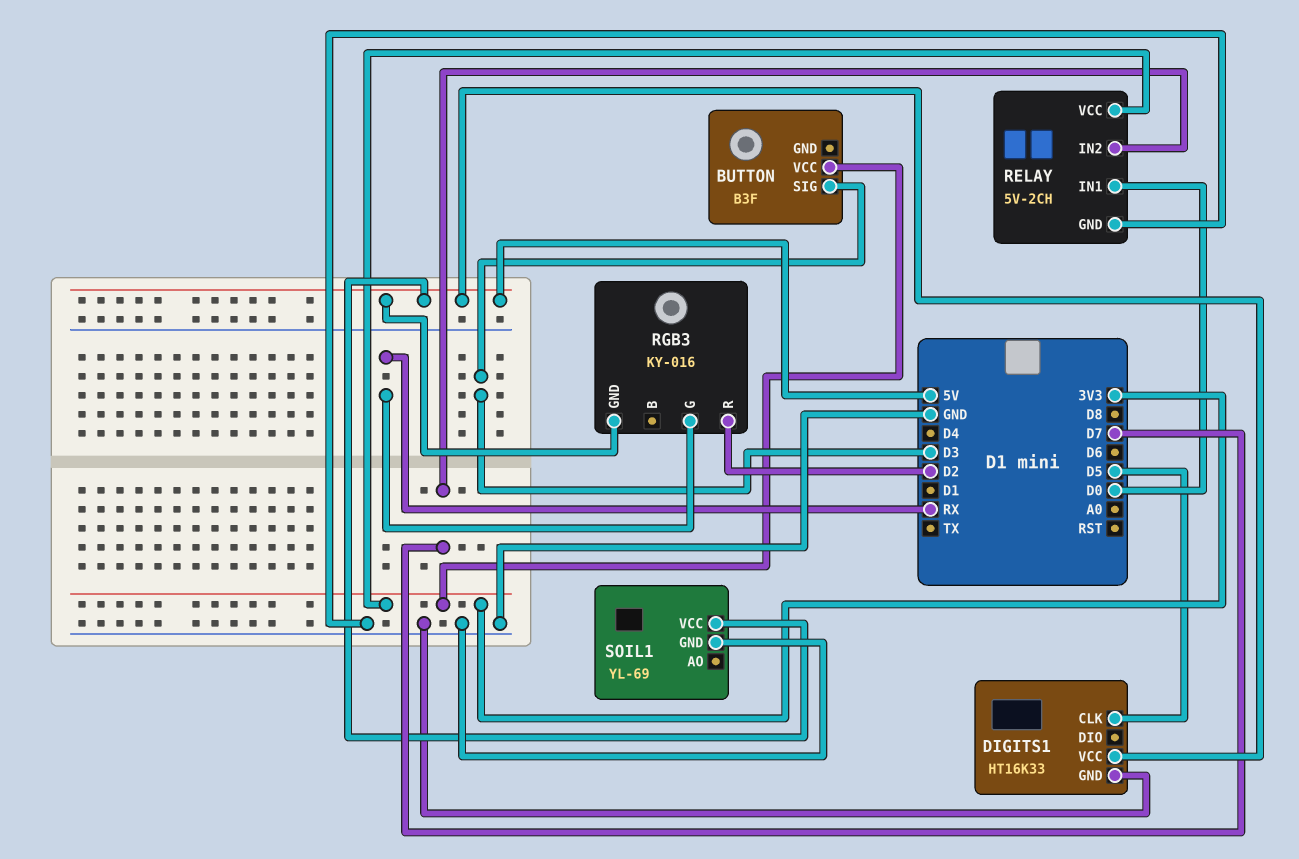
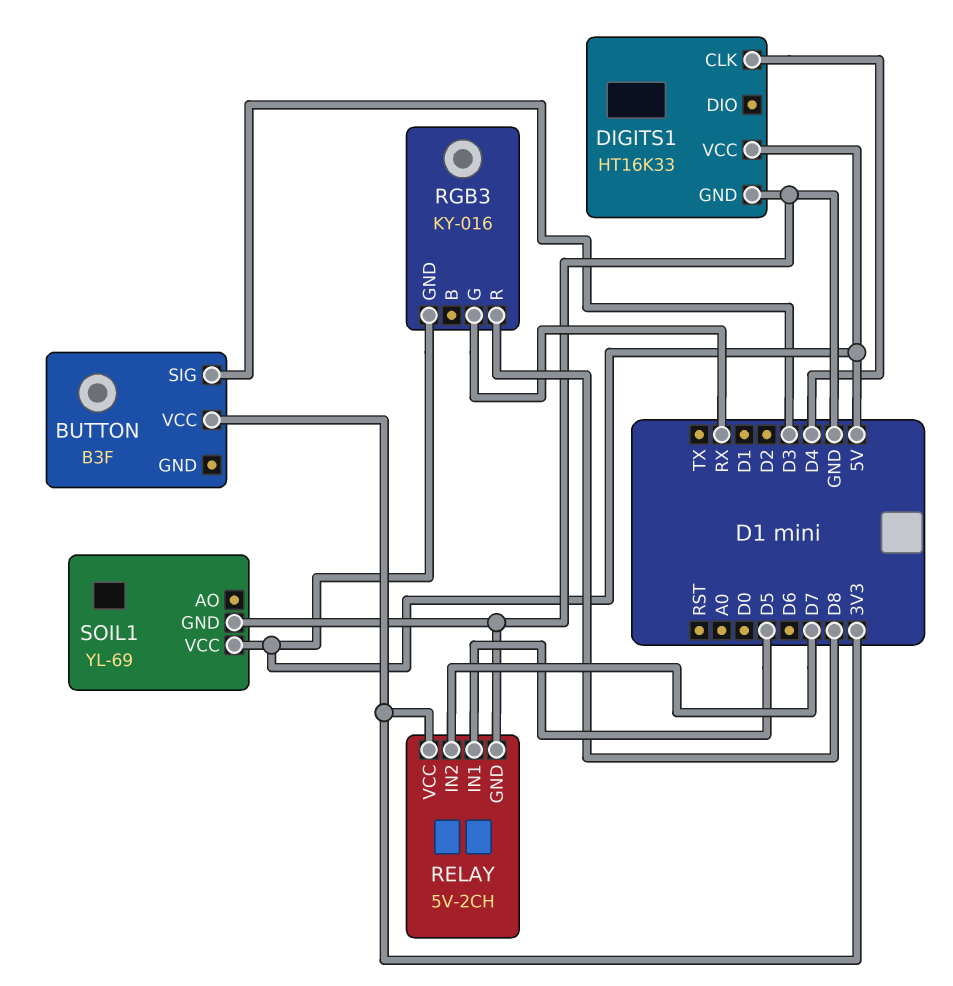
DIGITS1 pin CLK: D5 -> D4
RELAY pin IN1: D0 -> D5
RGB3 pin R: D2 -> D8

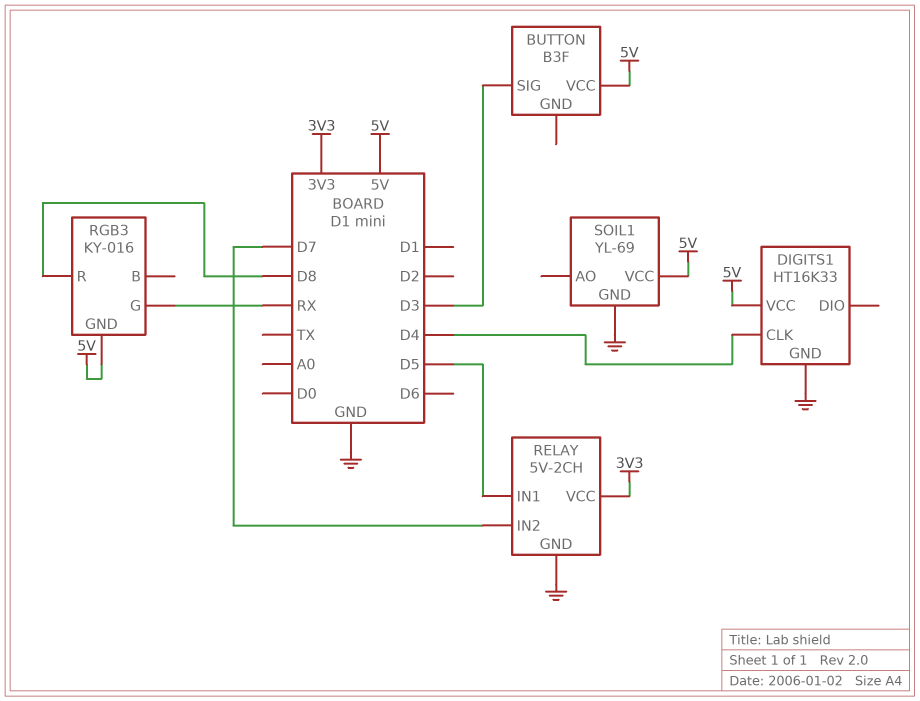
BUTTON pin VCC: 3V3 -> 5V

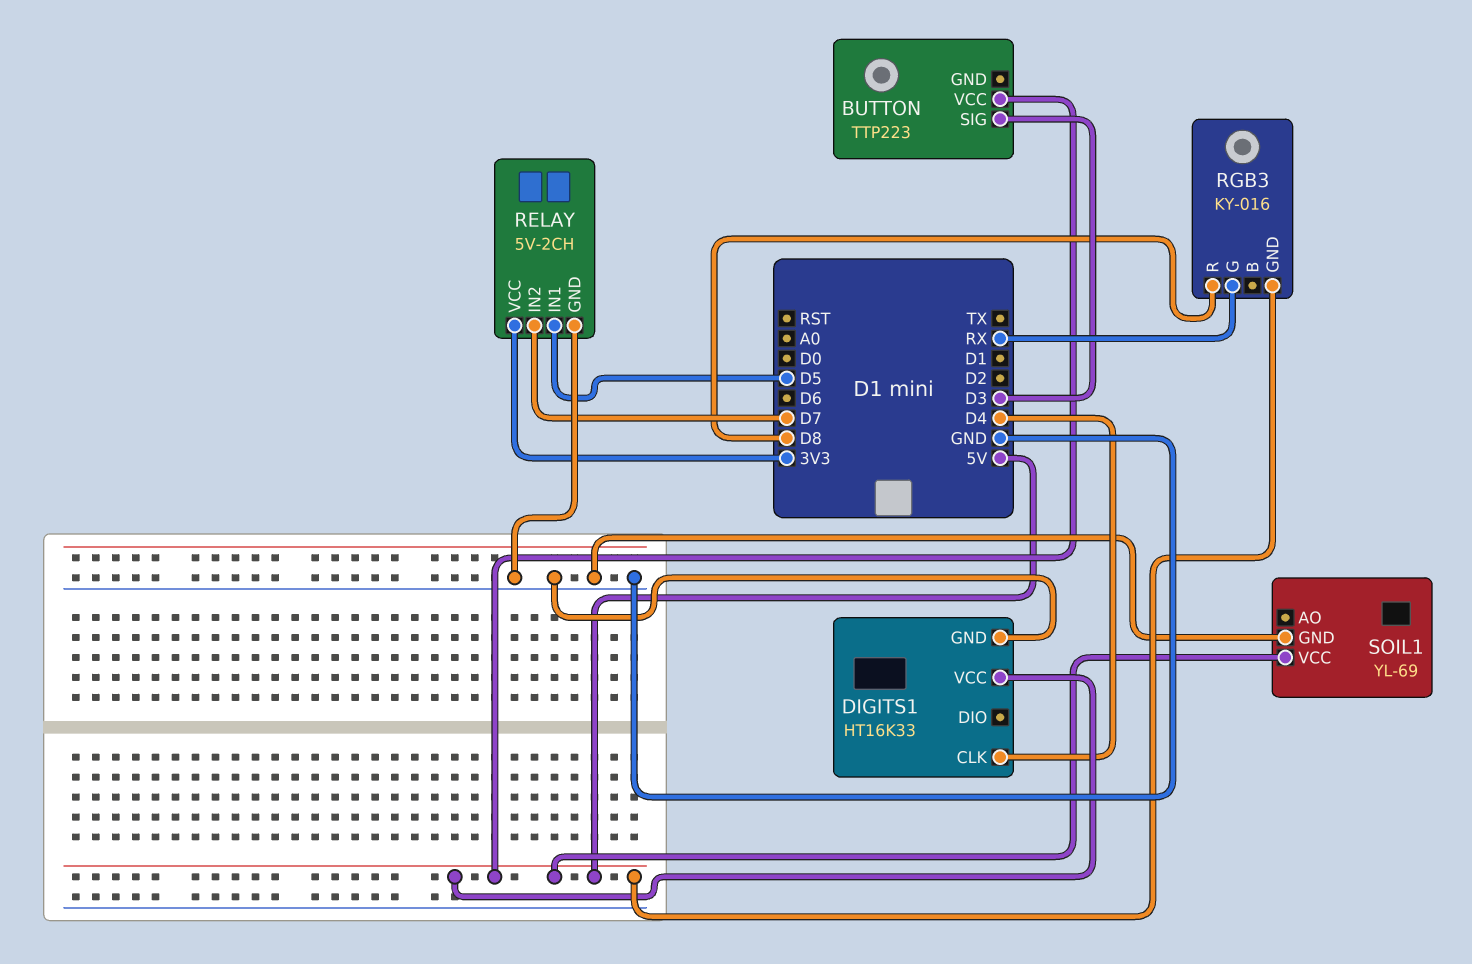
BUTTON: B3F -> TTP223

